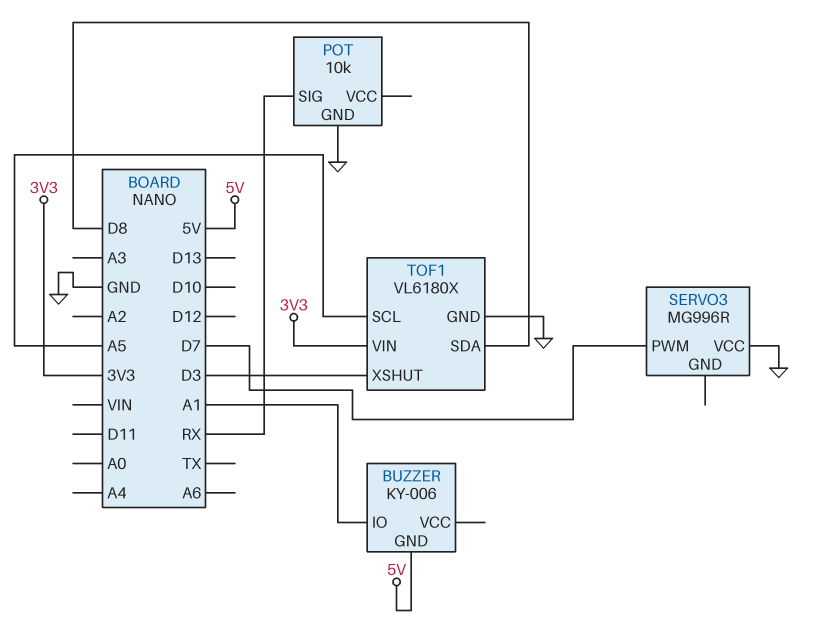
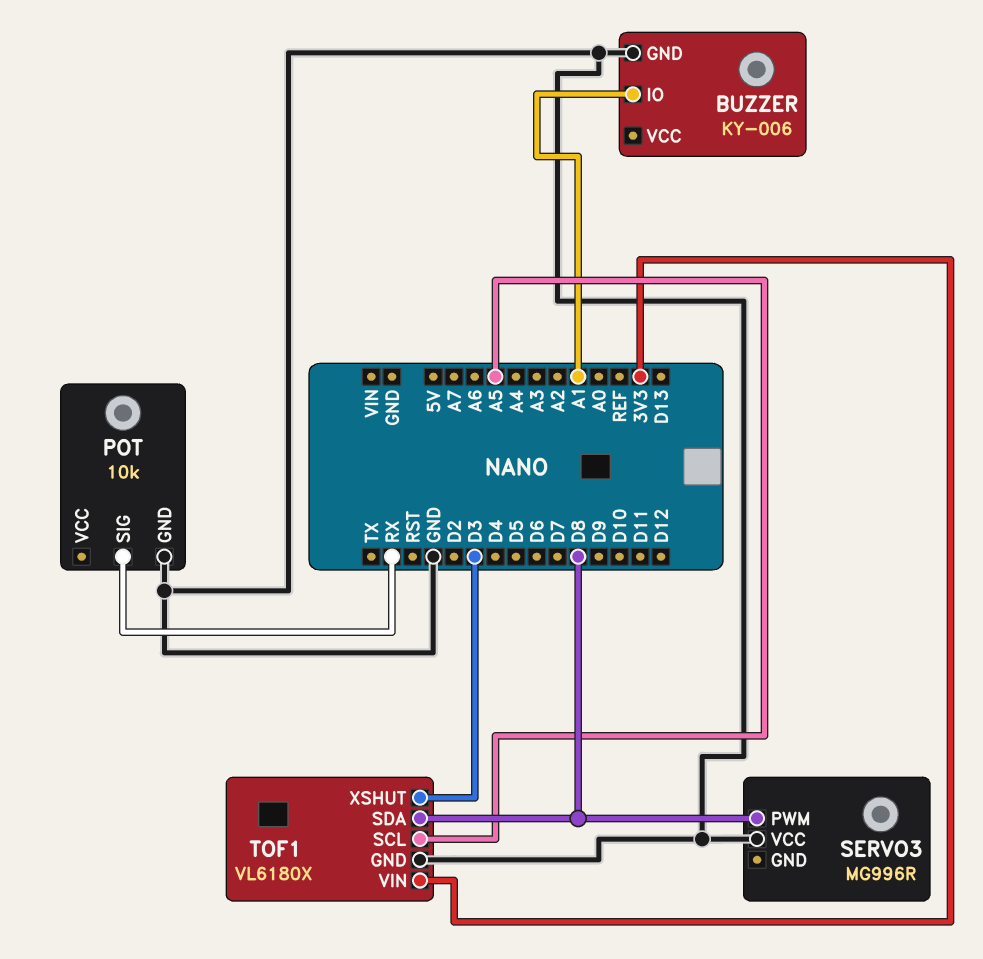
BUZZER pin GND: 5V -> GND
SERVO3 pin PWM: D7 -> D8

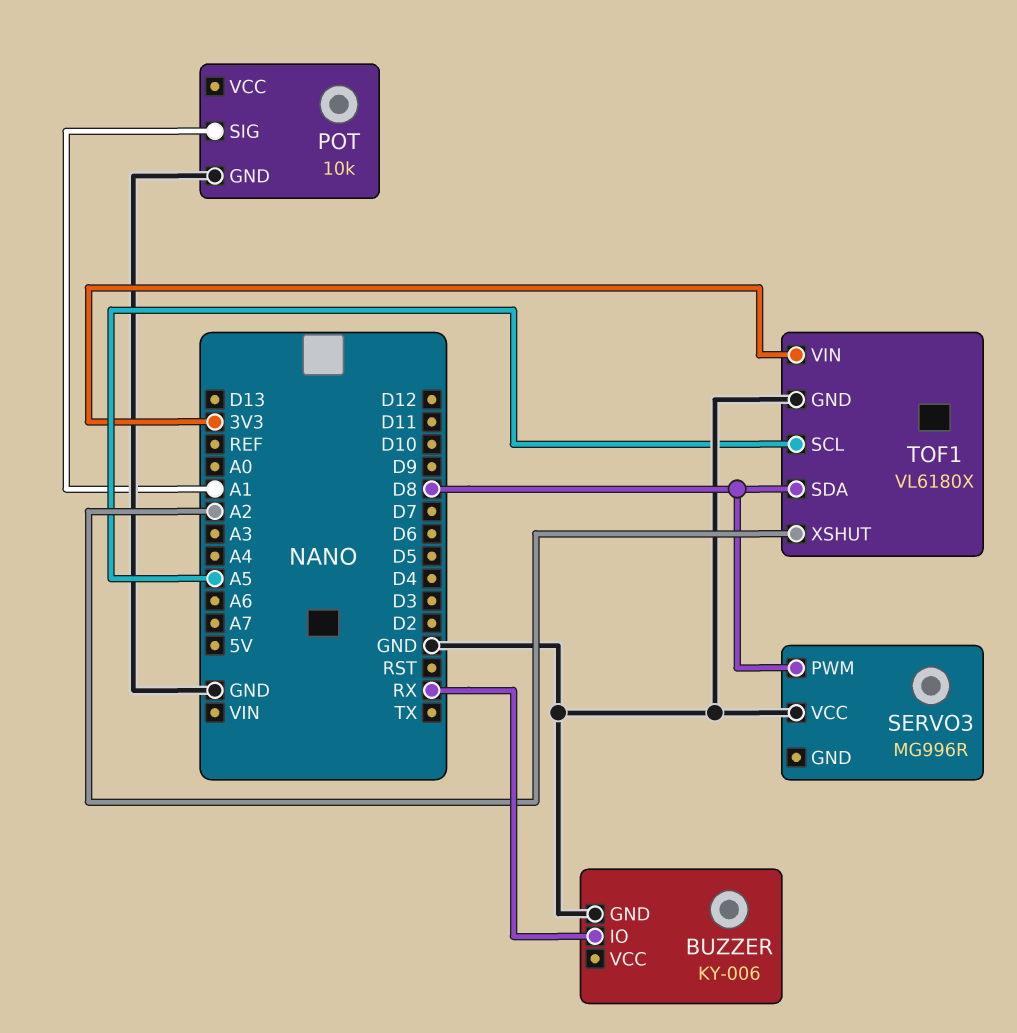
BUZZER pin IO: A1 -> RX
POT pin SIG: RX -> A1
TOF1 pin XSHUT: D3 -> A2

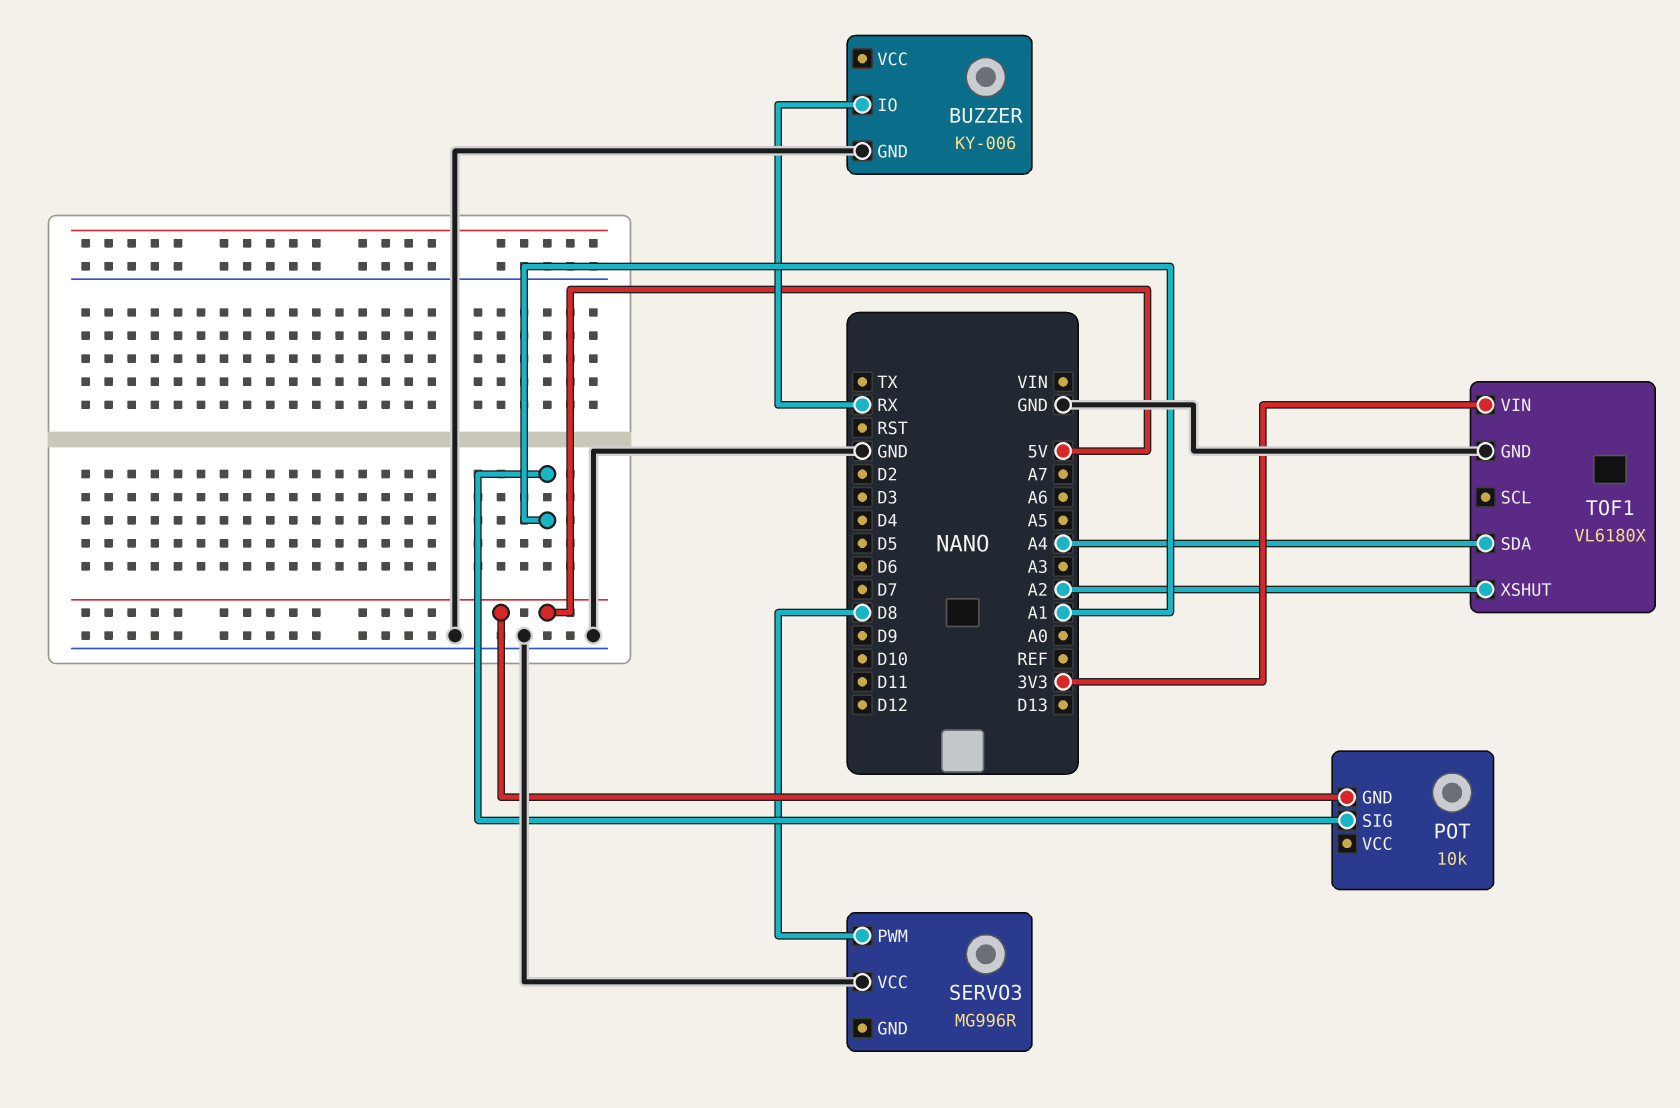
POT pin GND: GND -> 5V
TOF1 pin SCL: A5 -> none
TOF1 pin SDA: D8 -> A4

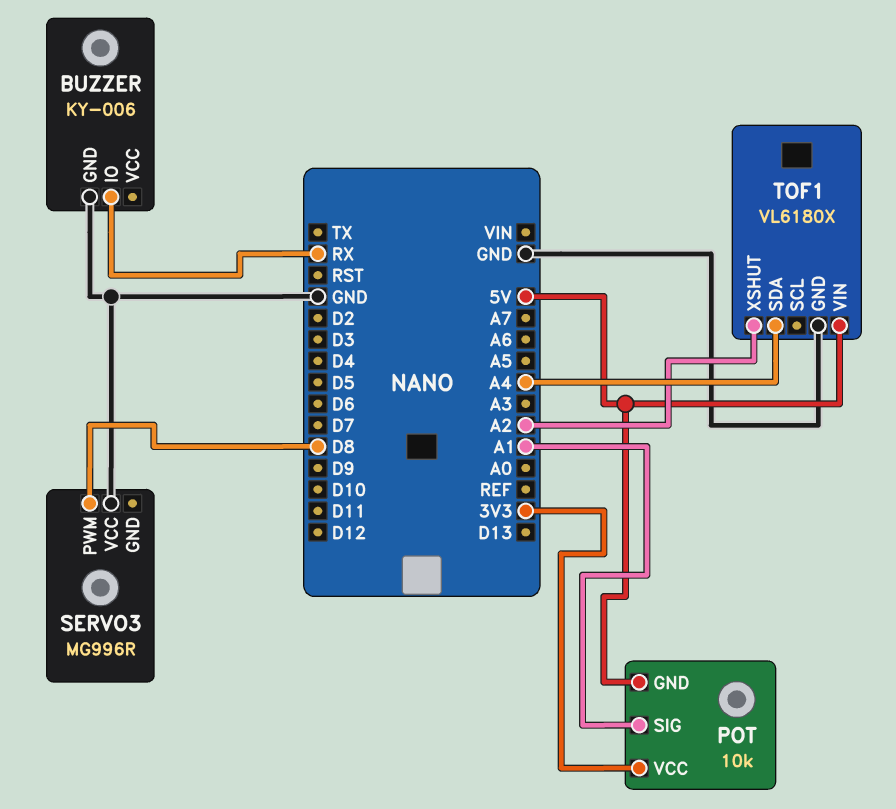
POT pin VCC: none -> 3V3
TOF1 pin VIN: 3V3 -> 5V

